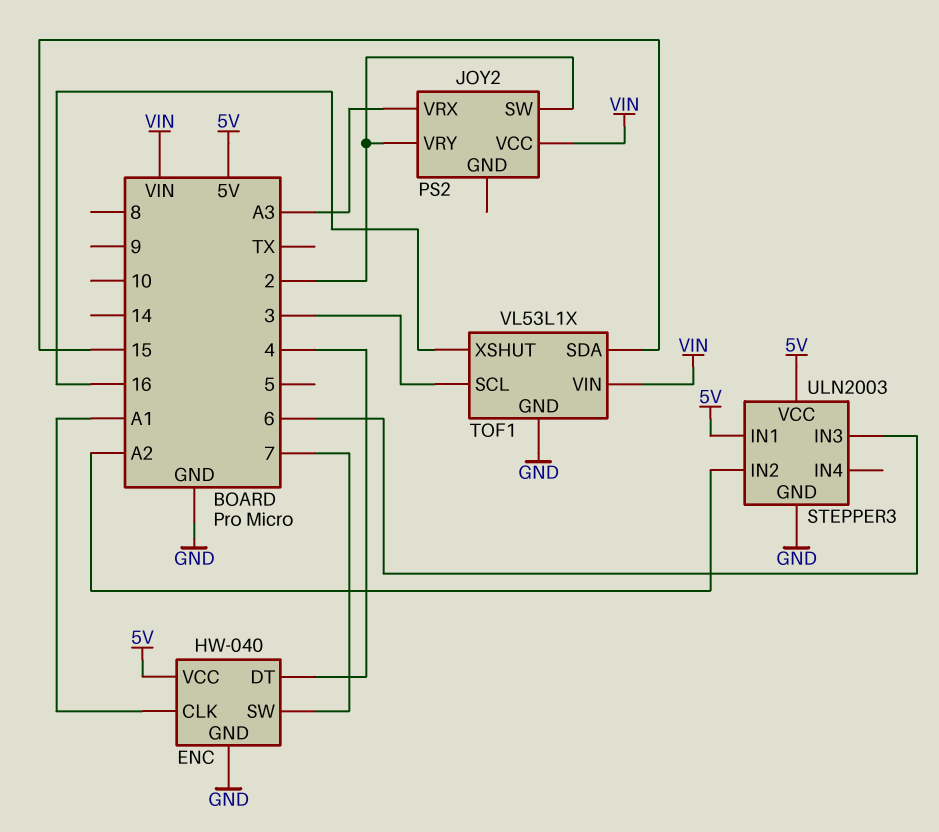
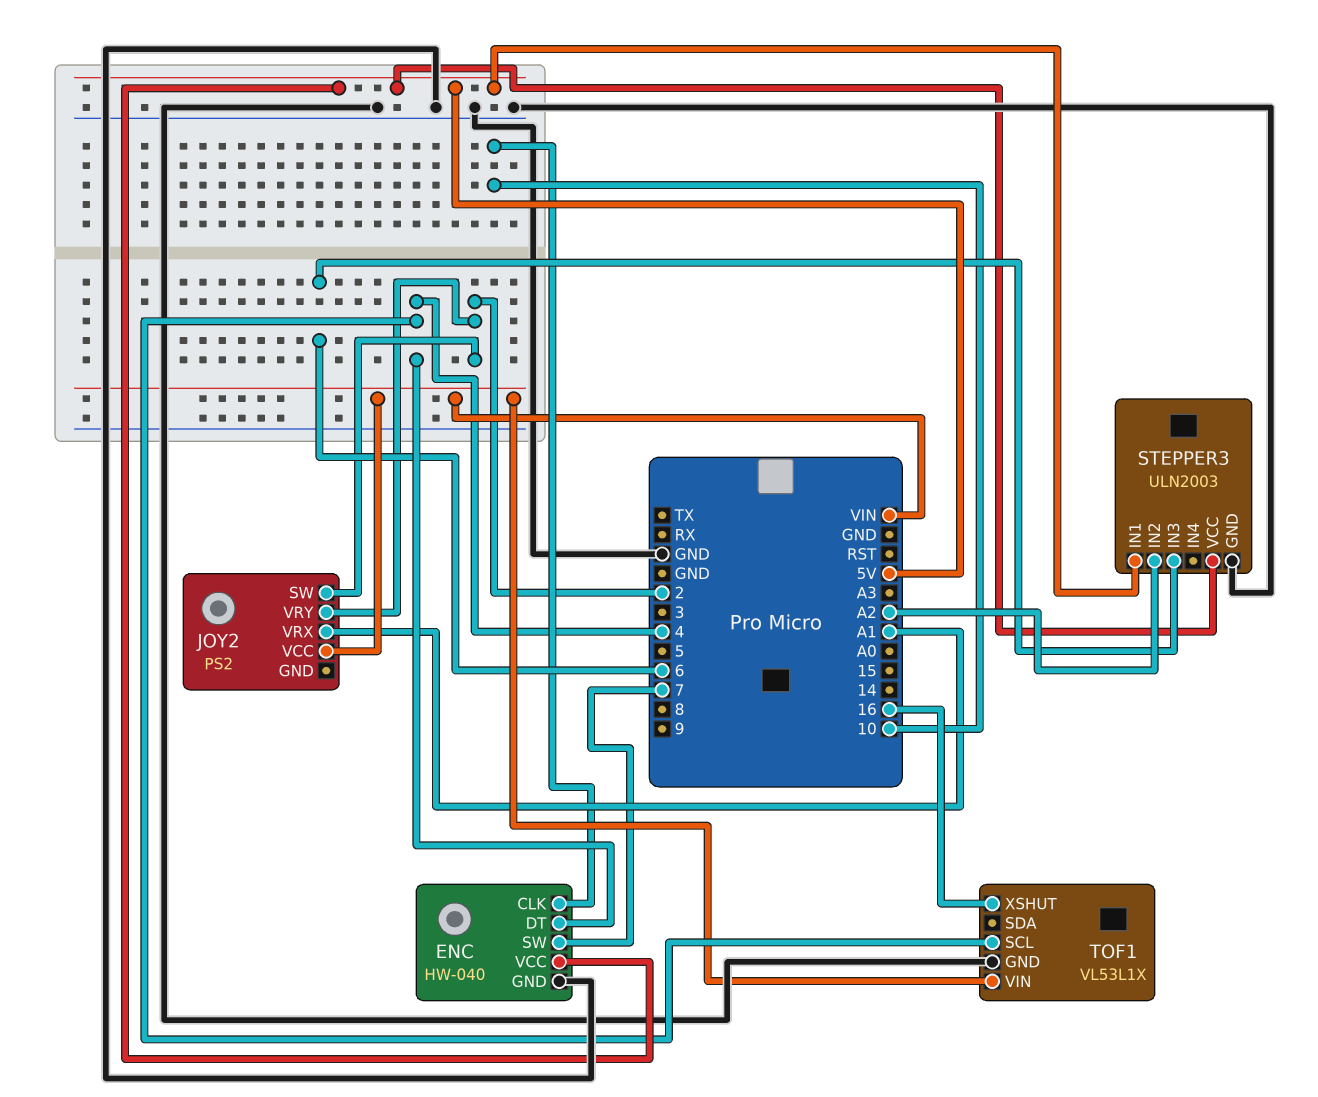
ENC pin CLK: A1 -> 10
JOY2 pin VRX: A3 -> A1
TOF1 pin SCL: 3 -> 4
TOF1 pin SDA: 15 -> none

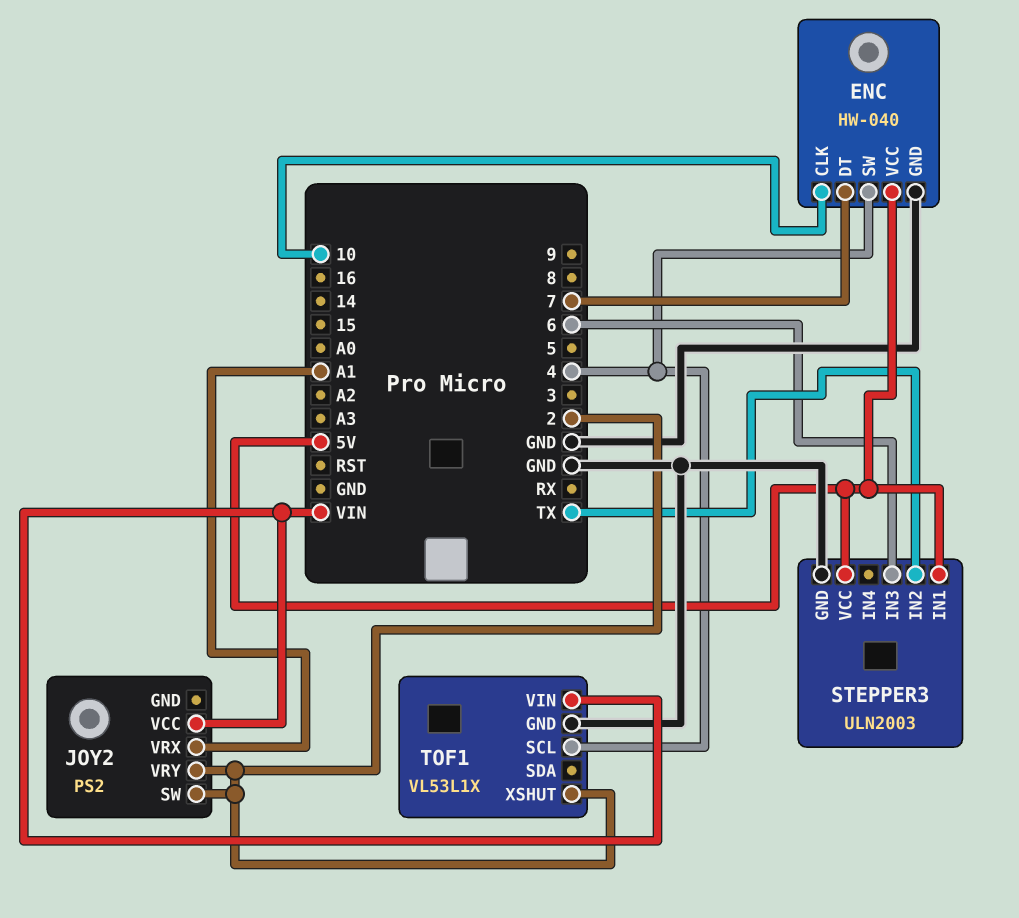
ENC pin DT: 4 -> 7
ENC pin SW: 7 -> 4
STEPPER3 pin IN2: A2 -> TX
TOF1 pin XSHUT: 16 -> 2

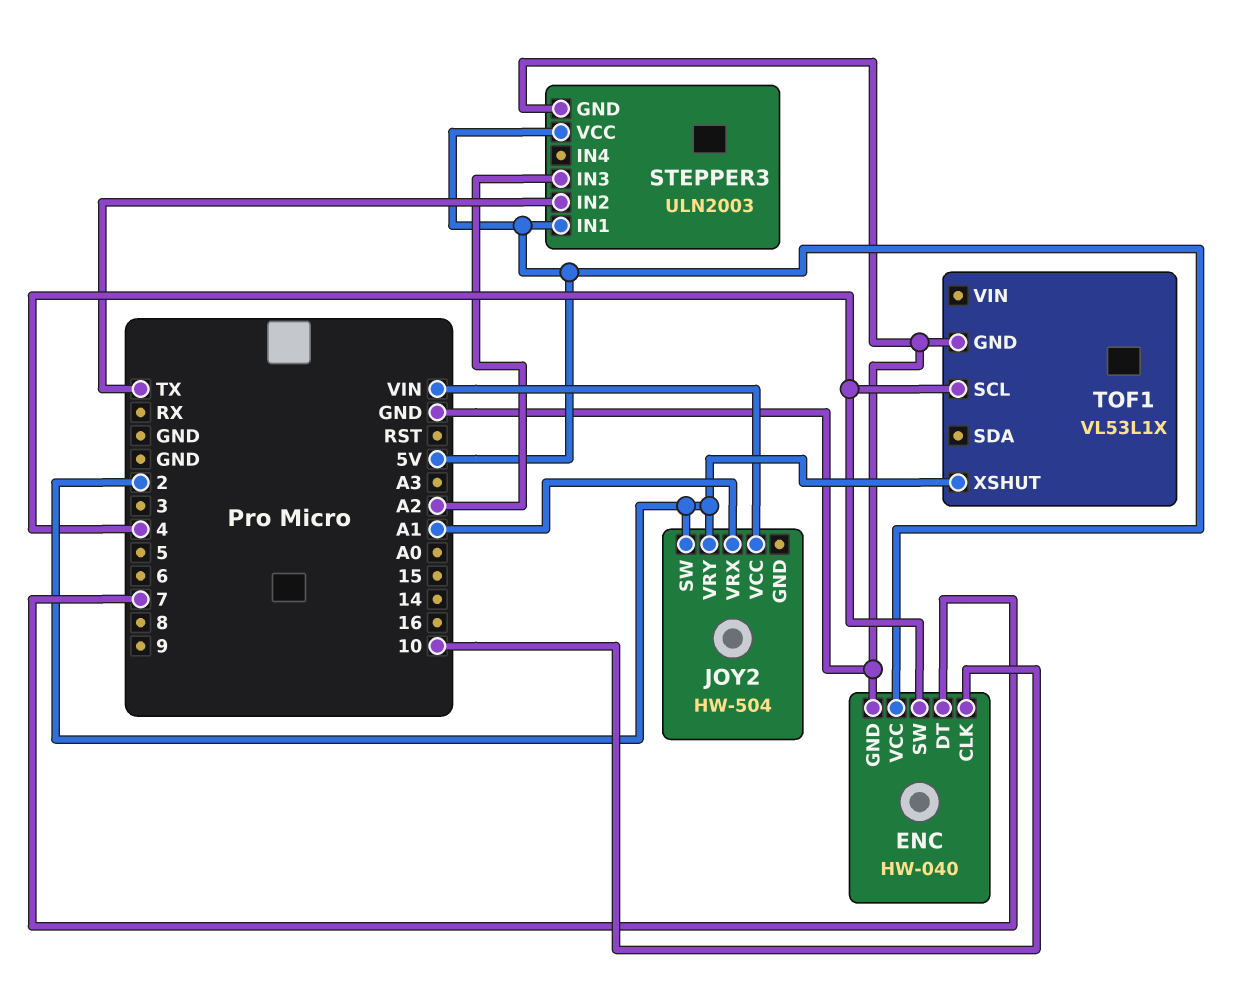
JOY2: PS2 -> HW-504
STEPPER3 pin IN3: 6 -> A2
TOF1 pin VIN: VIN -> none

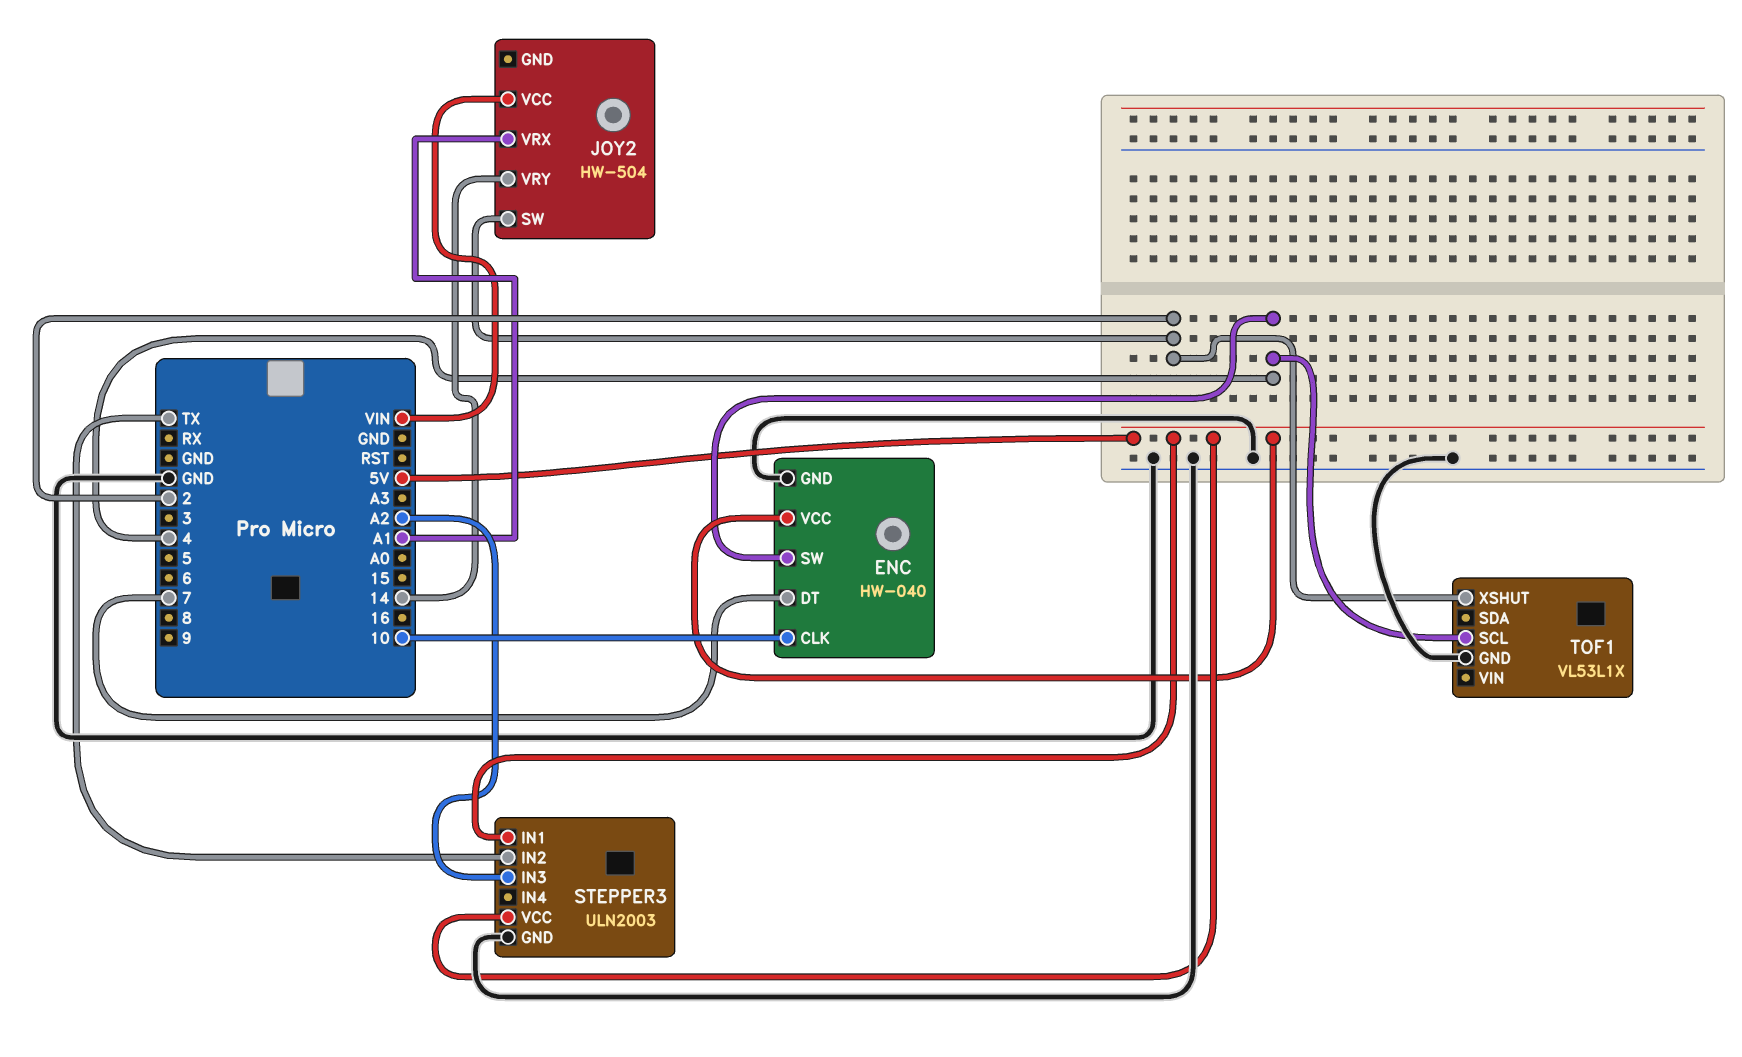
JOY2 pin VRY: 2 -> 14

